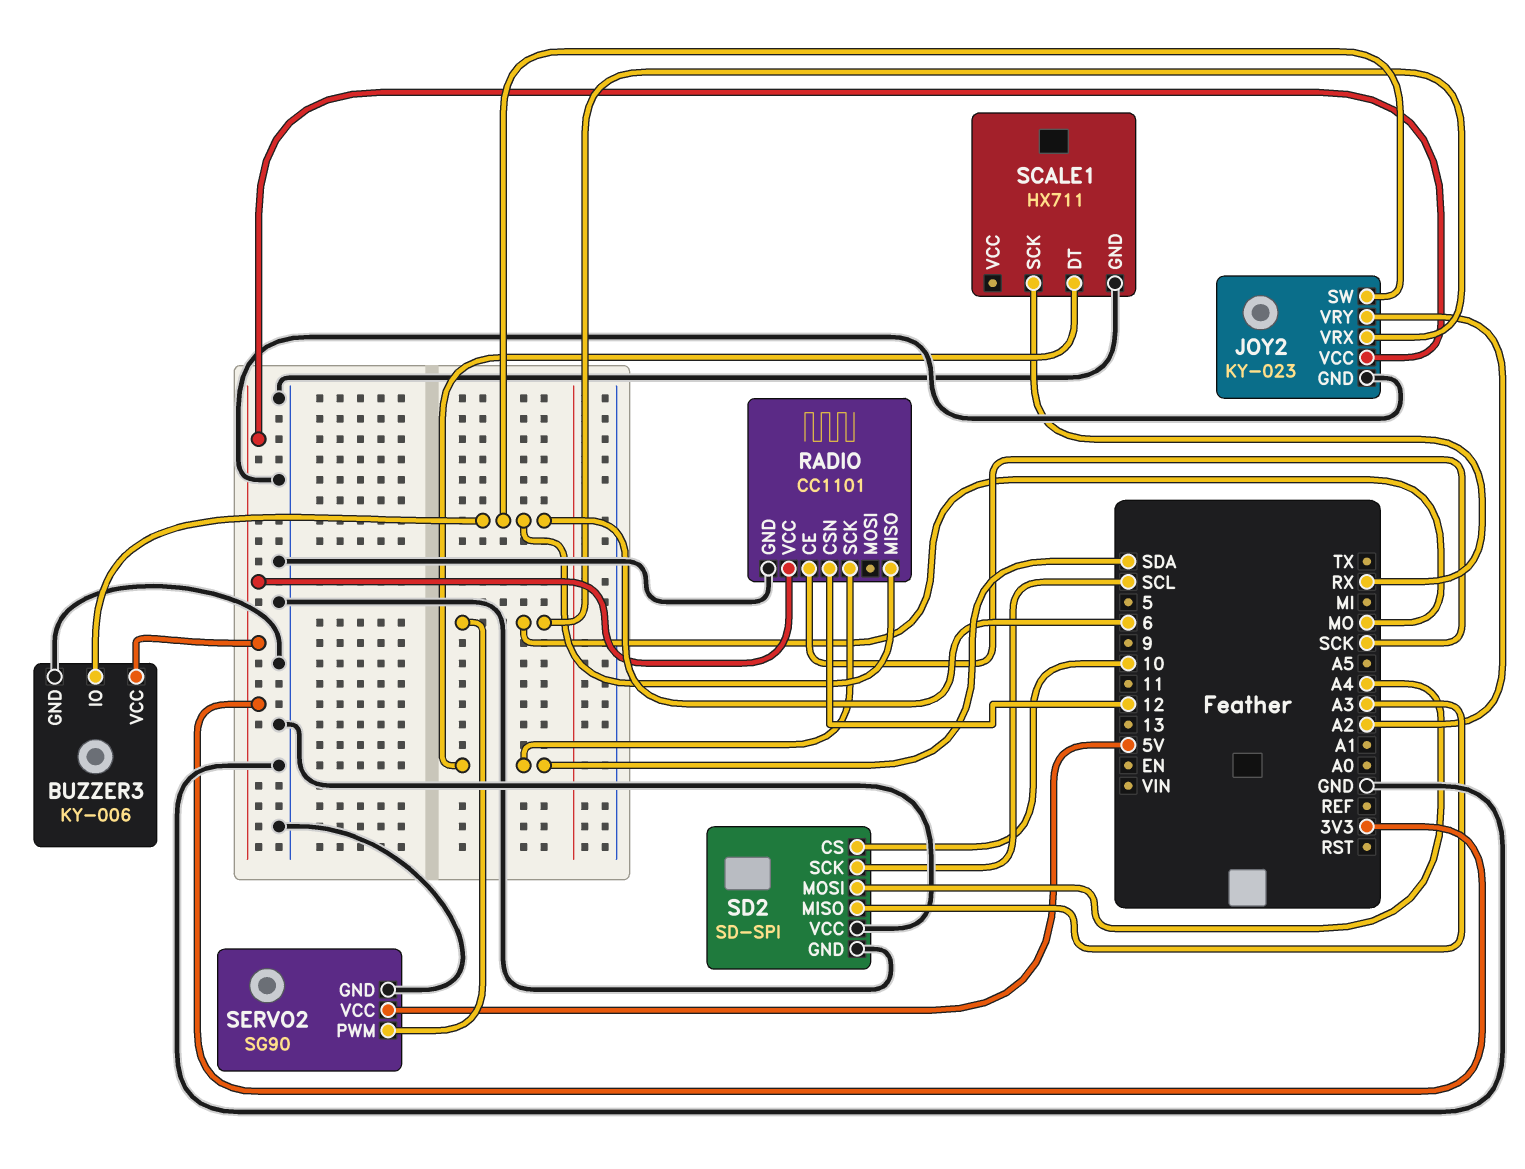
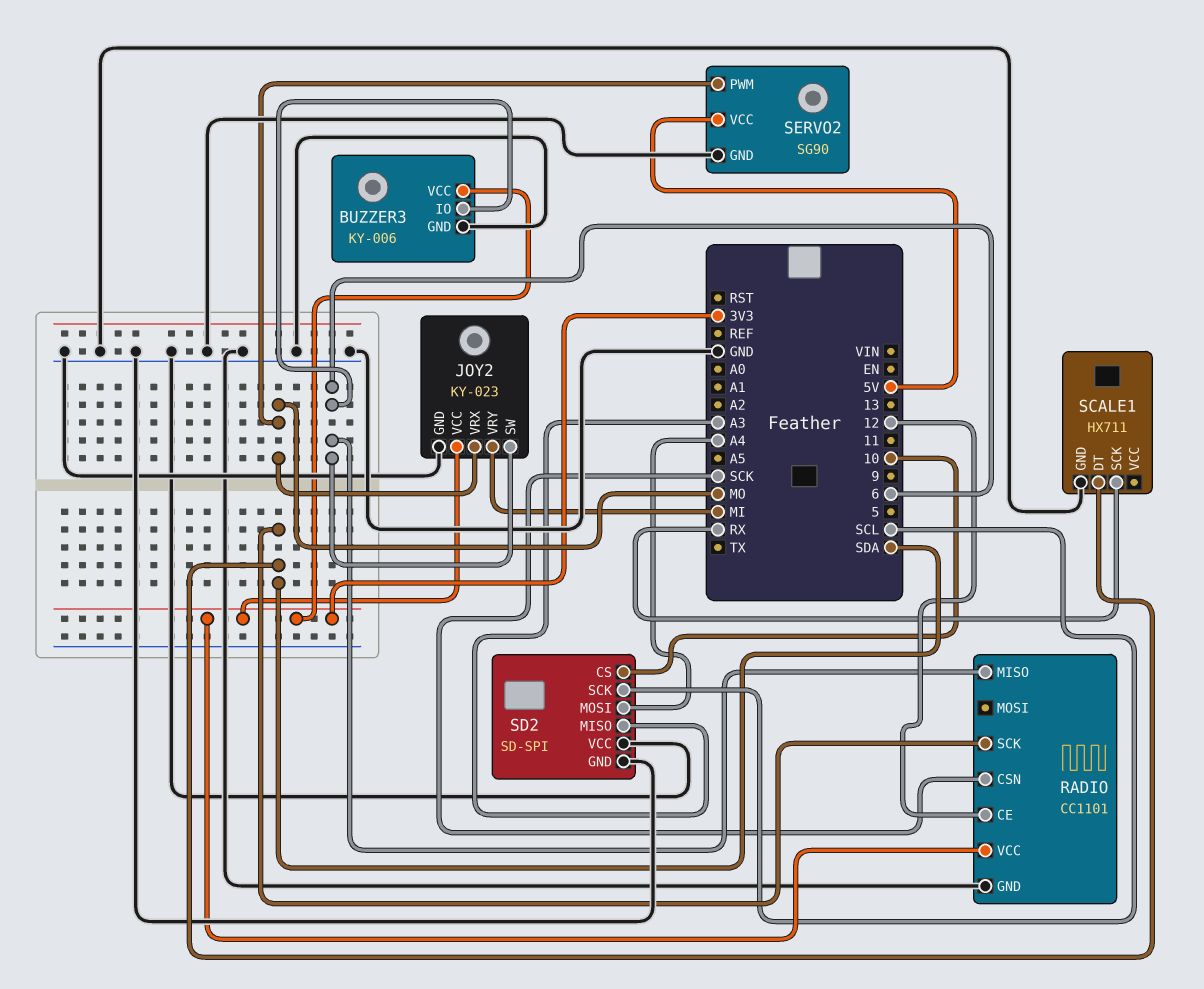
JOY2 pin VRY: A2 -> MI
RADIO pin CE: SCK -> 12
RADIO pin CSN: 12 -> SCK

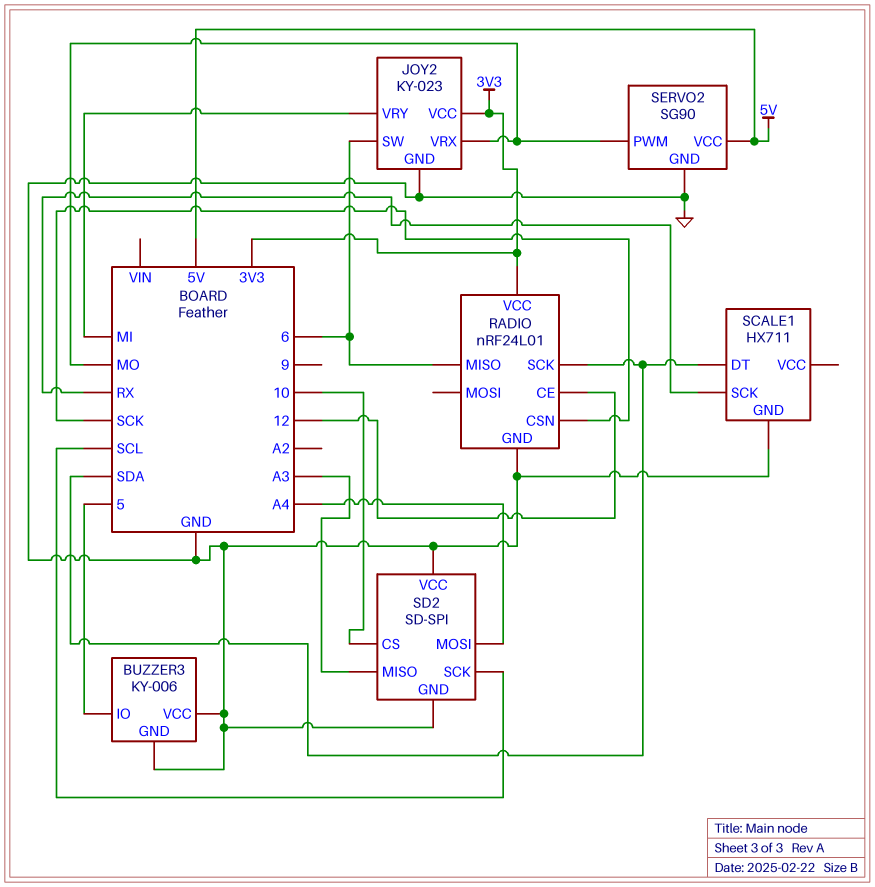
BUZZER3 pin IO: 6 -> 5
BUZZER3 pin VCC: 3V3 -> GND
RADIO: CC1101 -> nRF24L01

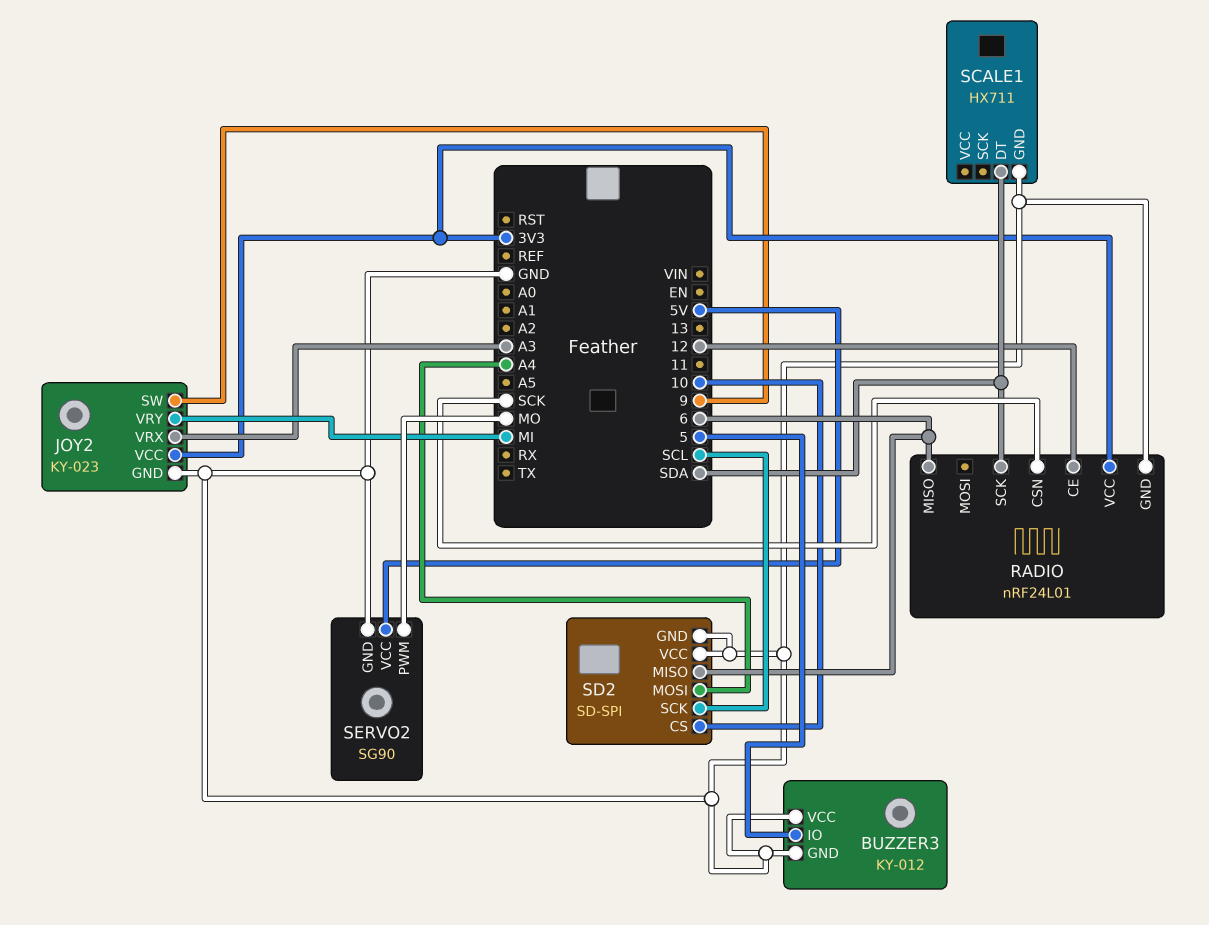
BUZZER3: KY-006 -> KY-012
JOY2 pin SW: 6 -> 9
JOY2 pin VRX: MO -> A3
SCALE1 pin SCK: RX -> none
SD2 pin MISO: A3 -> 6

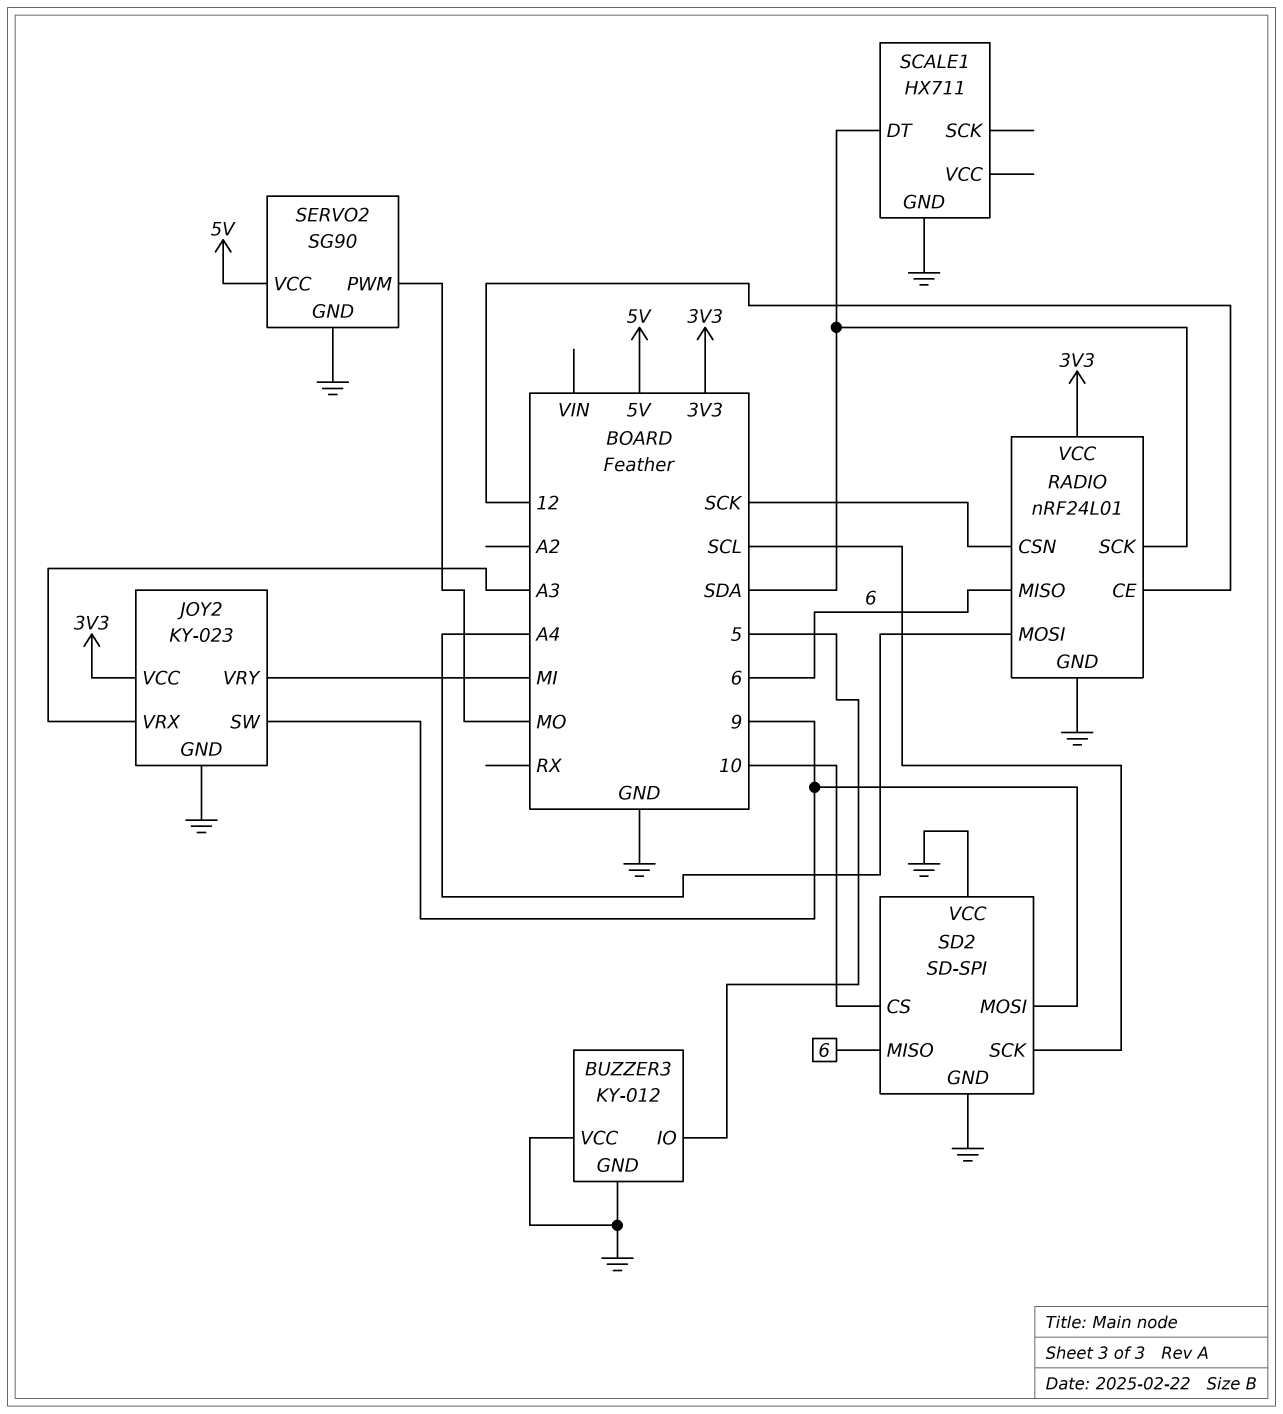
RADIO pin MOSI: none -> A4
SD2 pin MOSI: A4 -> 9

